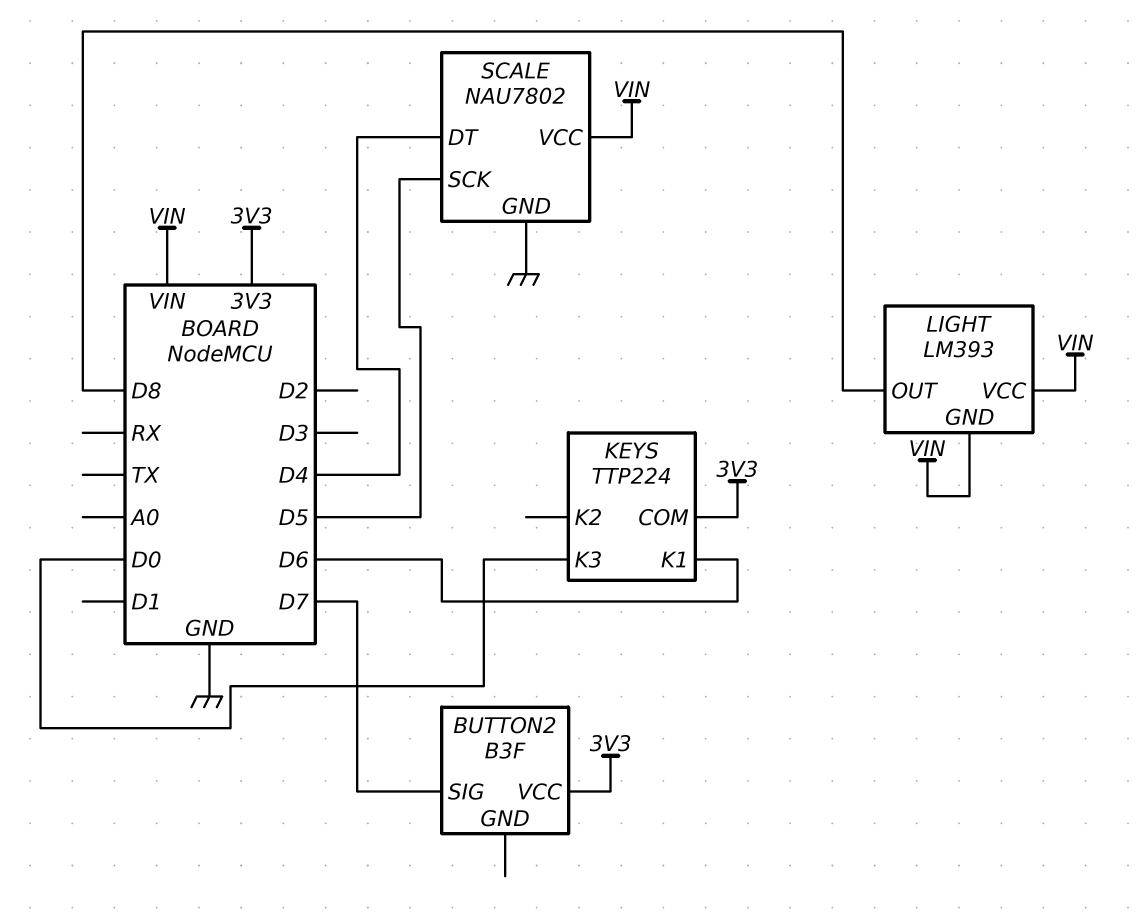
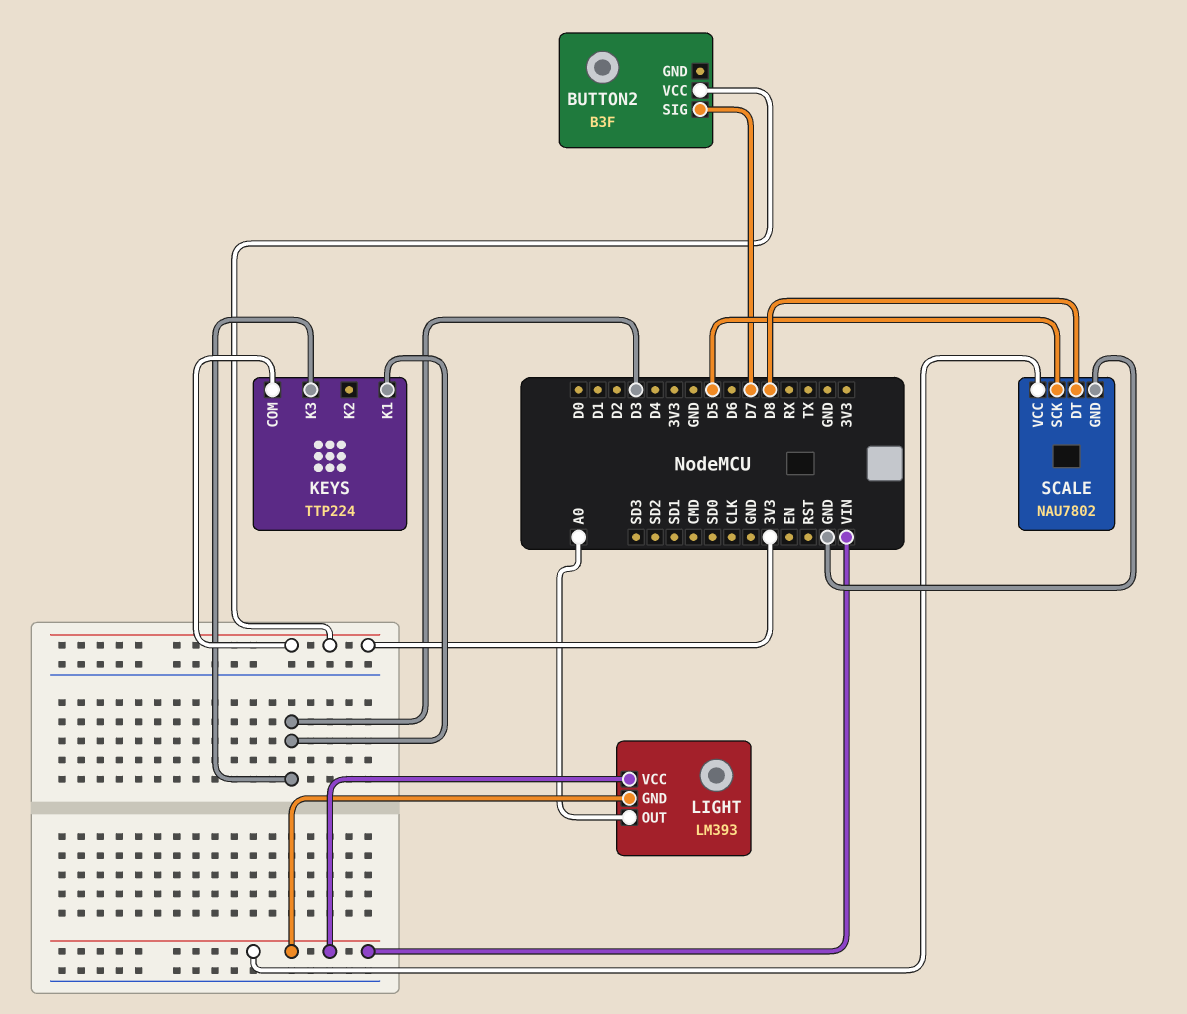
KEYS pin K1: D6 -> D3
KEYS pin K3: D0 -> D3
LIGHT pin OUT: D8 -> A0
SCALE pin DT: D4 -> D8

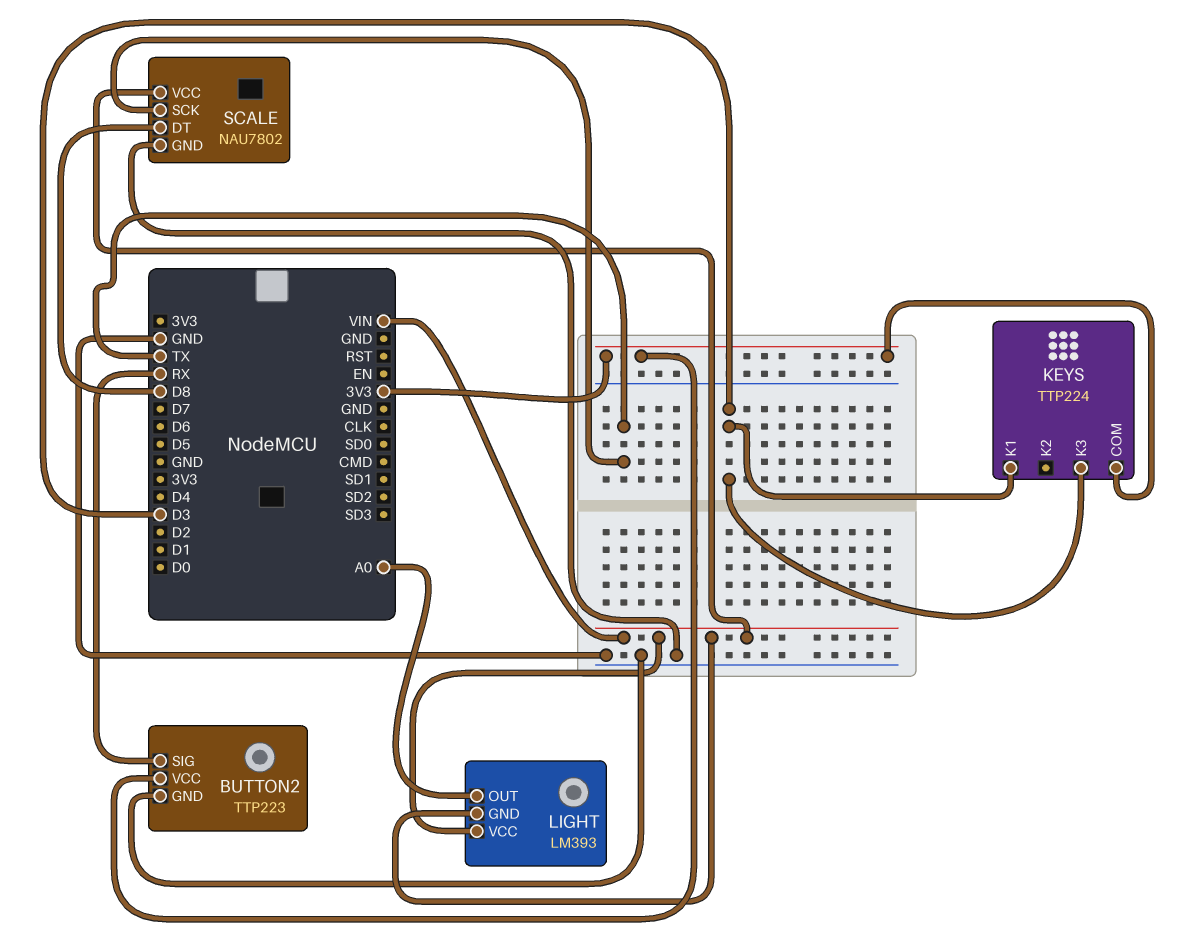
BUTTON2: B3F -> TTP223
BUTTON2 pin GND: none -> GND
BUTTON2 pin SIG: D7 -> RX
SCALE pin SCK: D5 -> TX

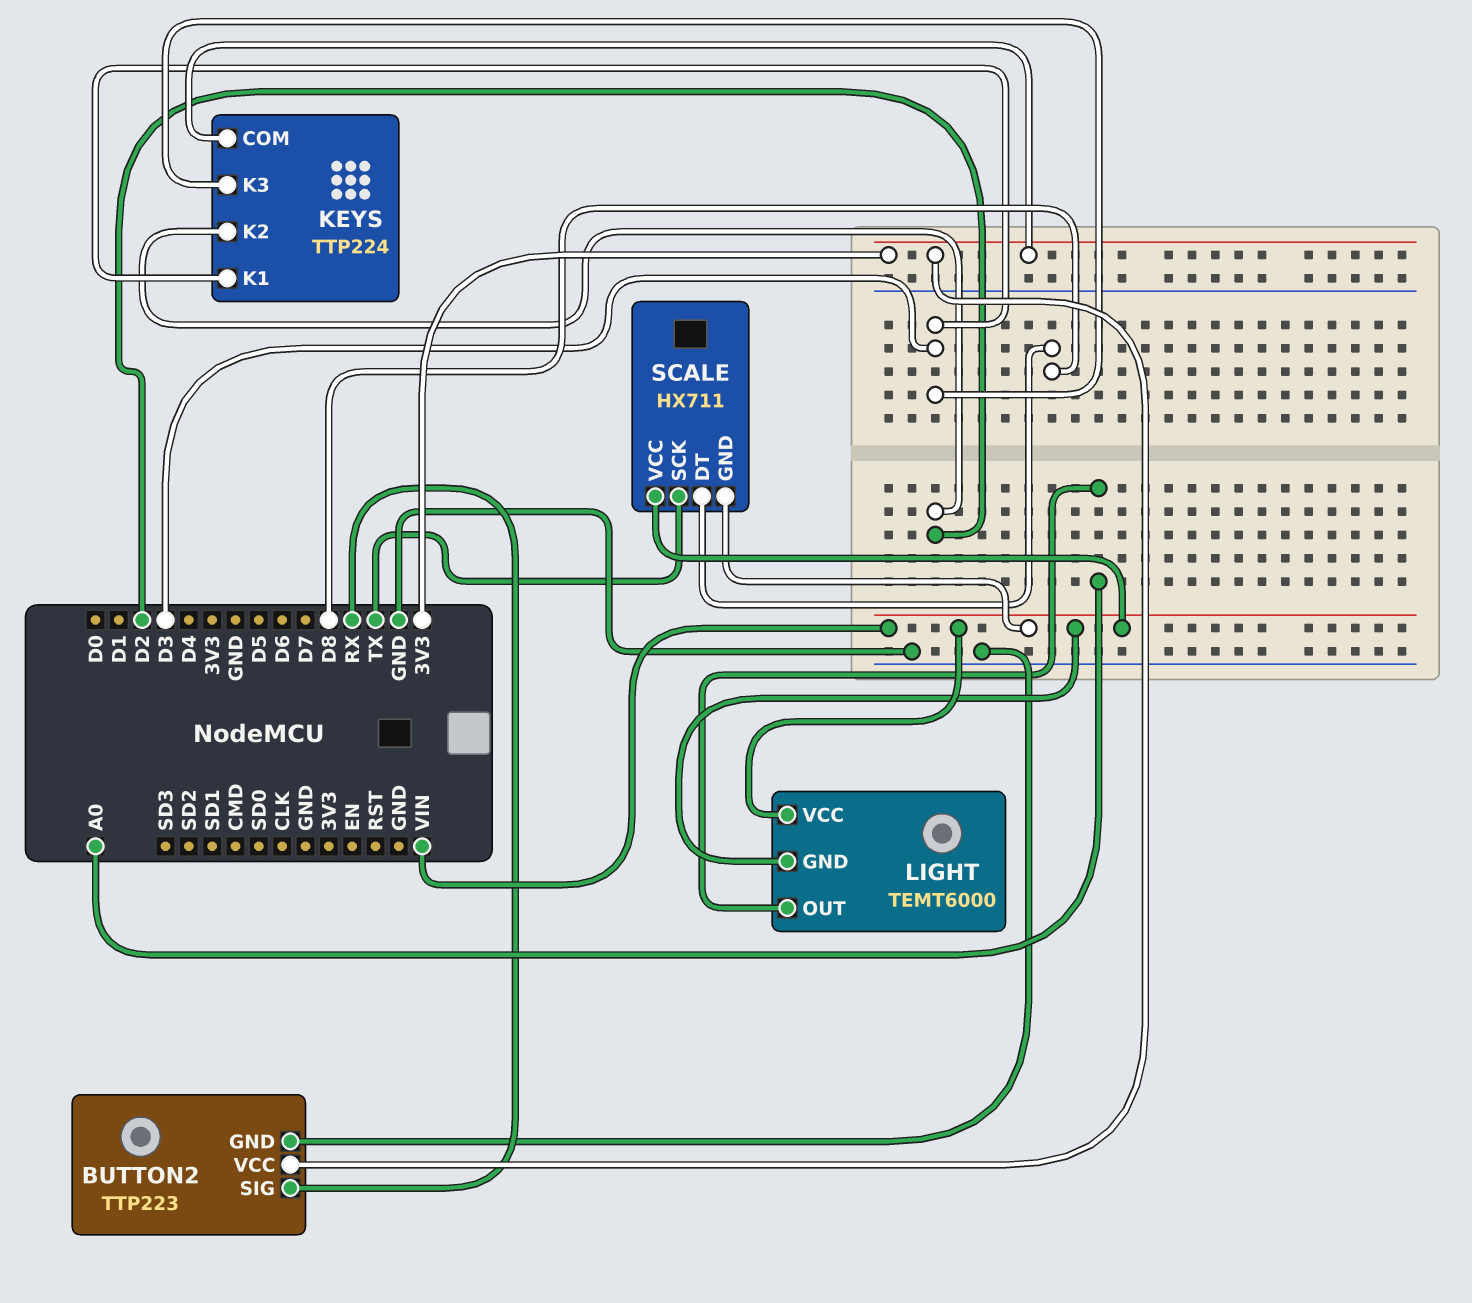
KEYS pin K2: none -> D2
LIGHT: LM393 -> TEMT6000
SCALE: NAU7802 -> HX711
SCALE pin GND: GND -> VIN

